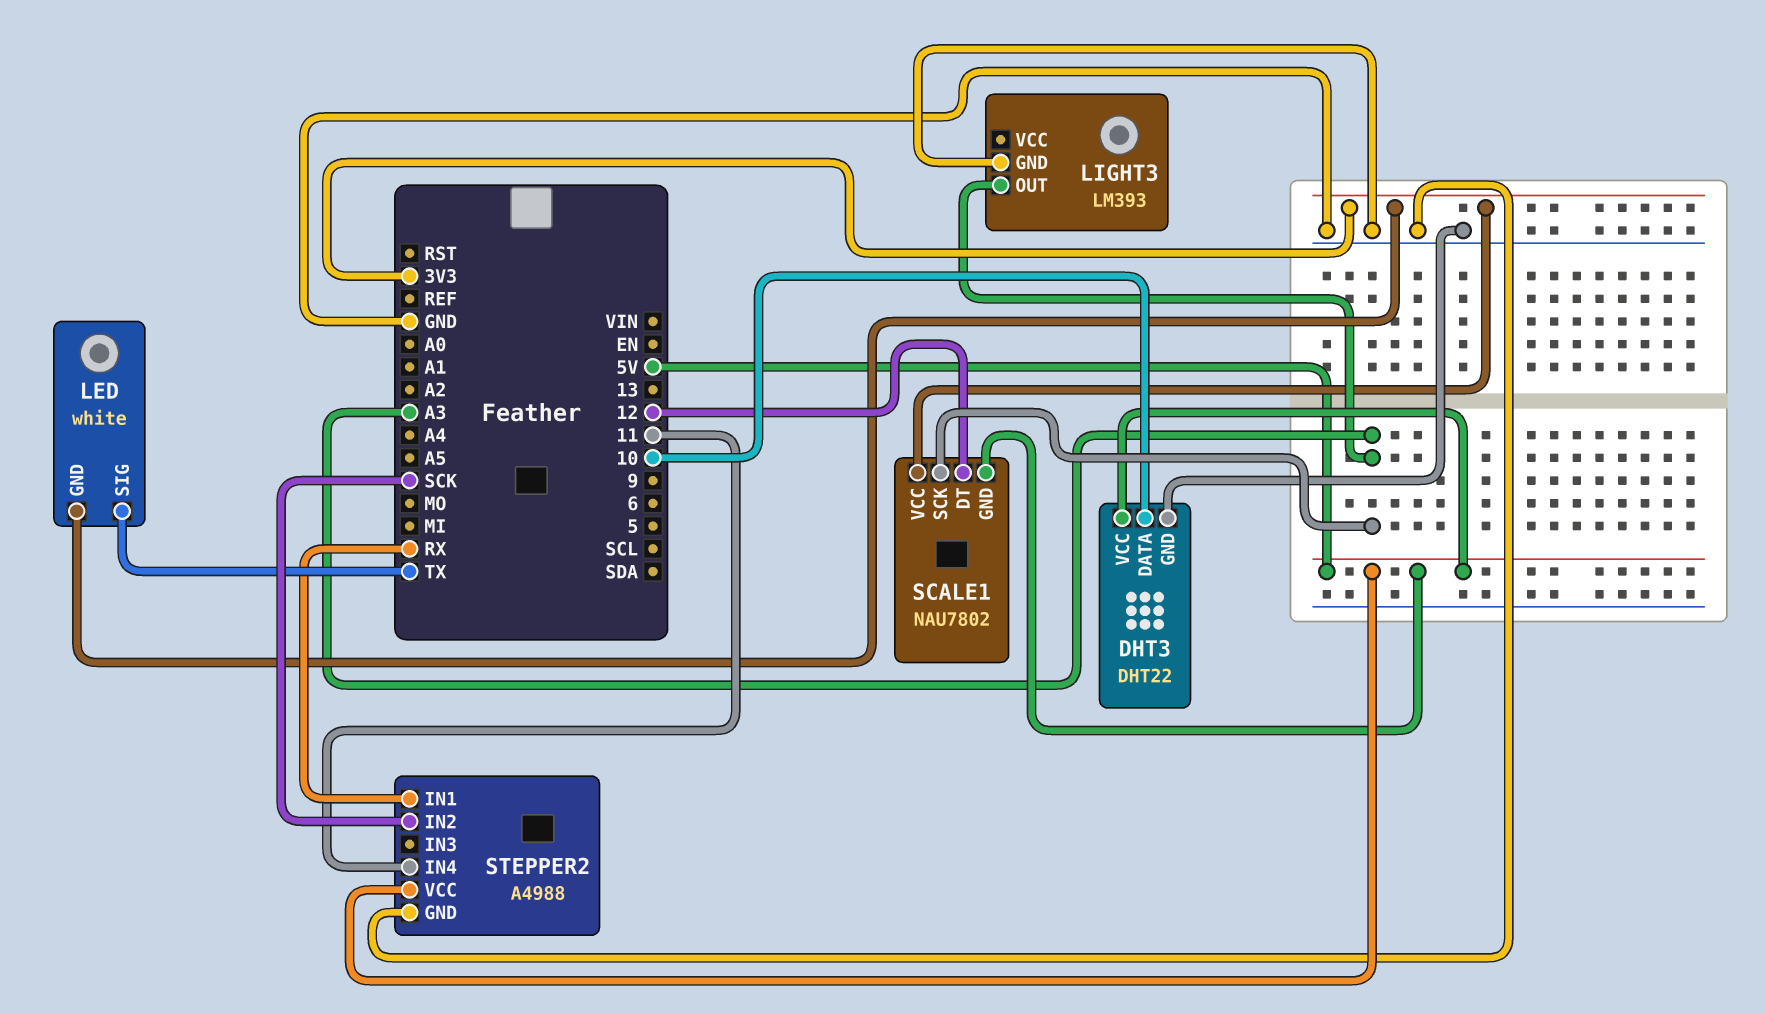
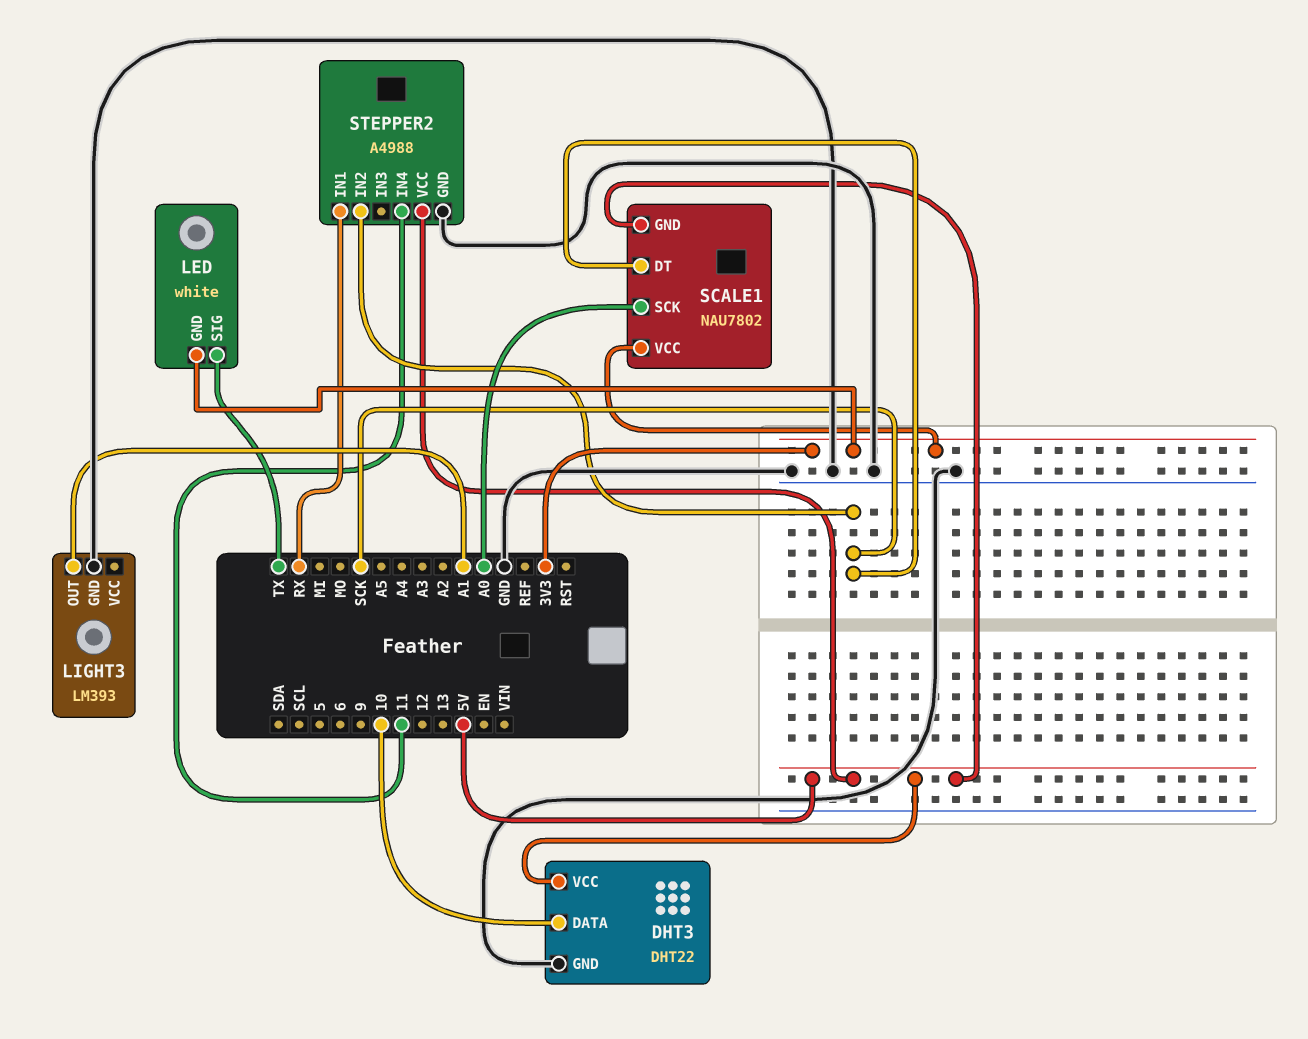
LIGHT3 pin OUT: A3 -> A1
SCALE1 pin DT: 12 -> SCK
SCALE1 pin SCK: A3 -> A0

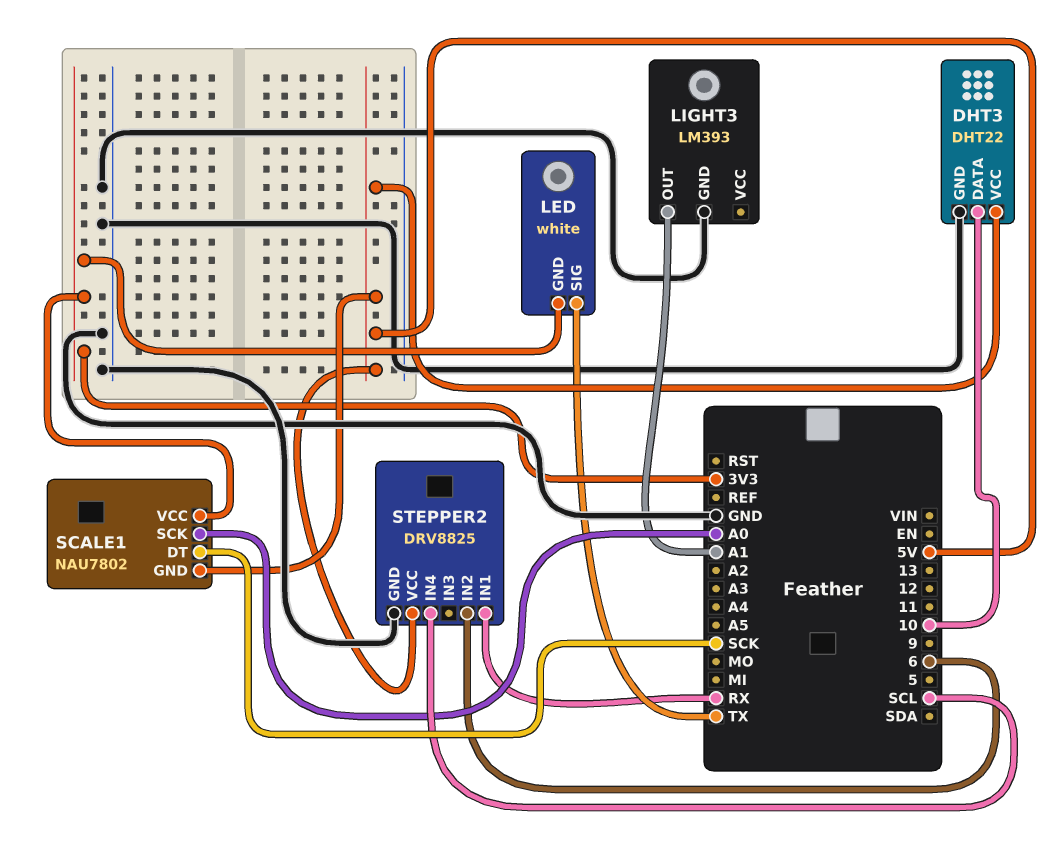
STEPPER2: A4988 -> DRV8825
STEPPER2 pin IN2: SCK -> 6
STEPPER2 pin IN4: 11 -> SCL

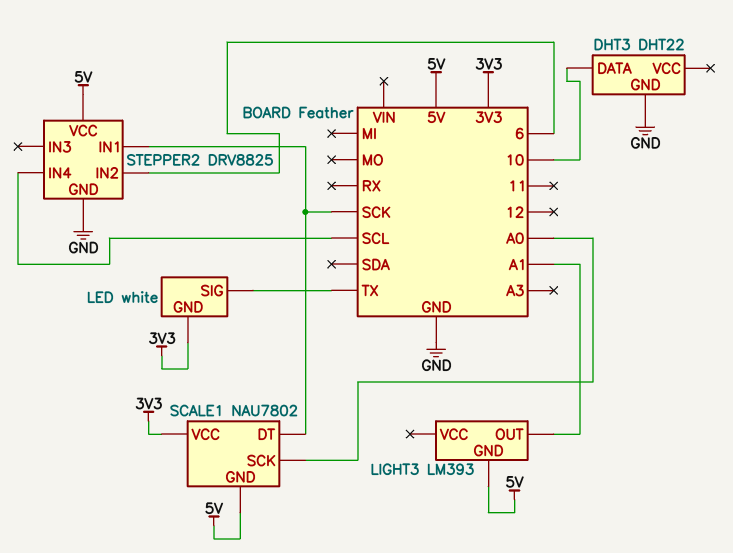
DHT3 pin VCC: 5V -> none
LIGHT3 pin GND: GND -> 5V
STEPPER2 pin IN1: RX -> SCK

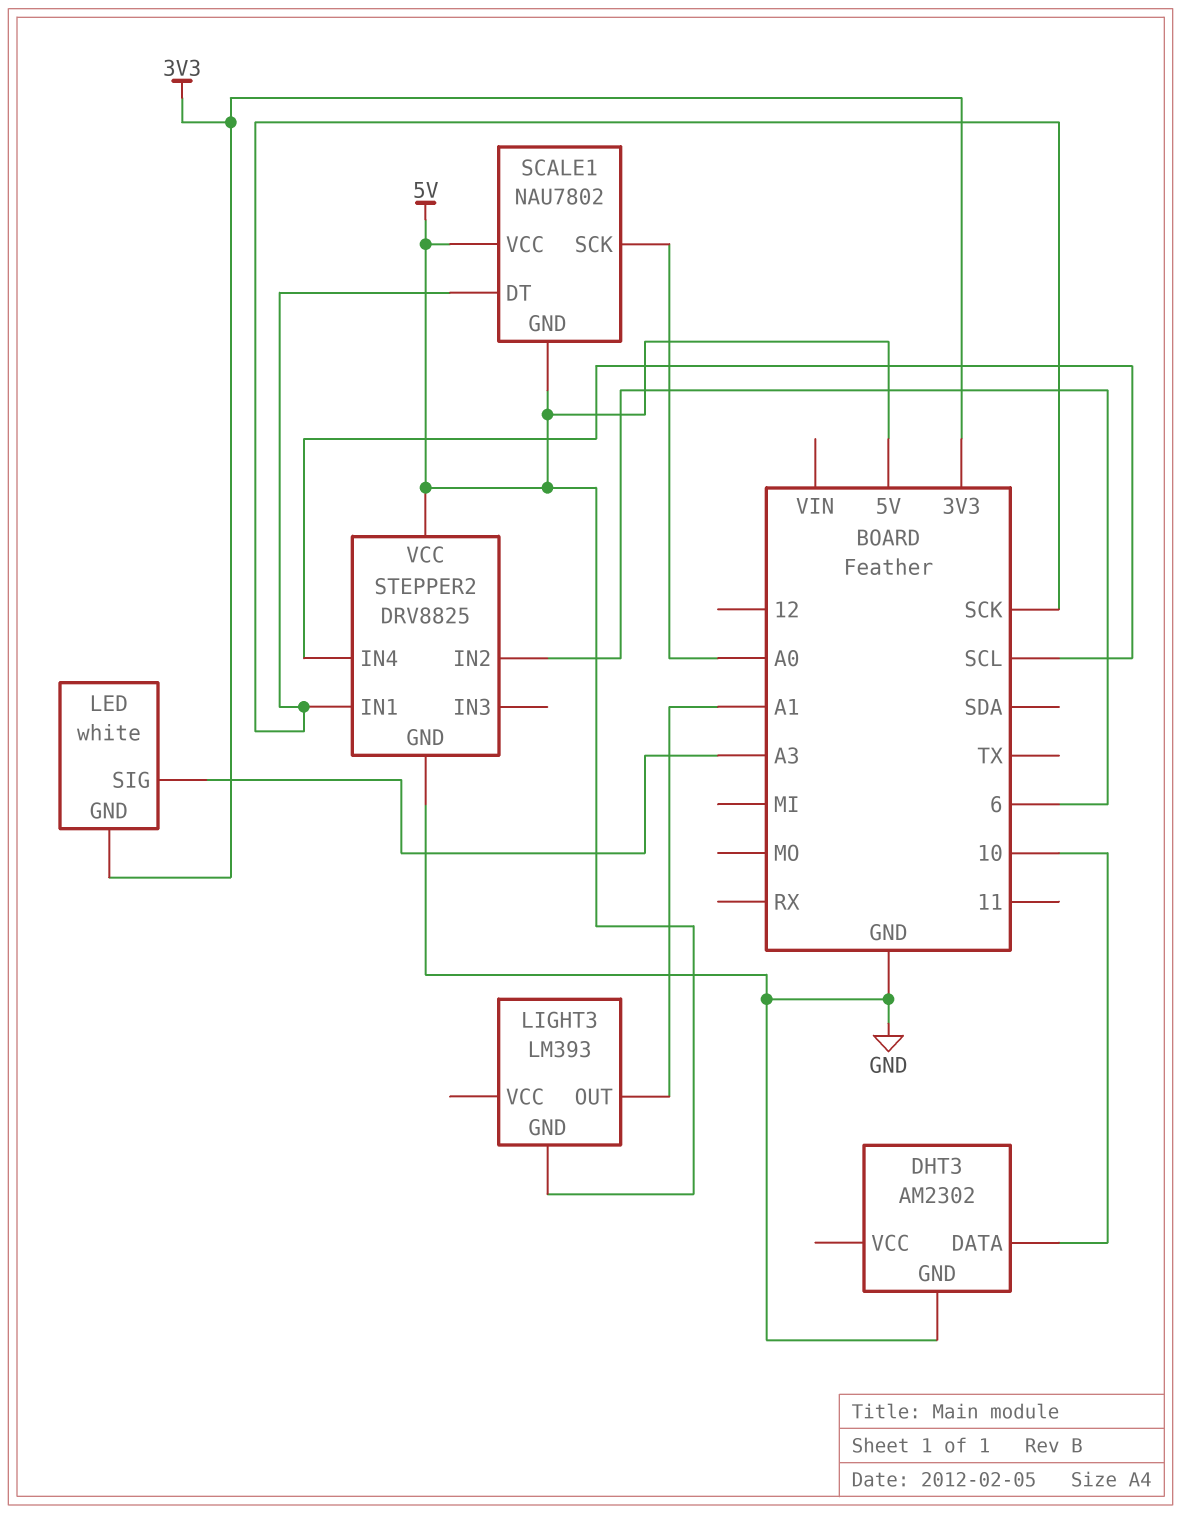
DHT3: DHT22 -> AM2302
LED pin SIG: TX -> A3
SCALE1 pin VCC: 3V3 -> 5V

